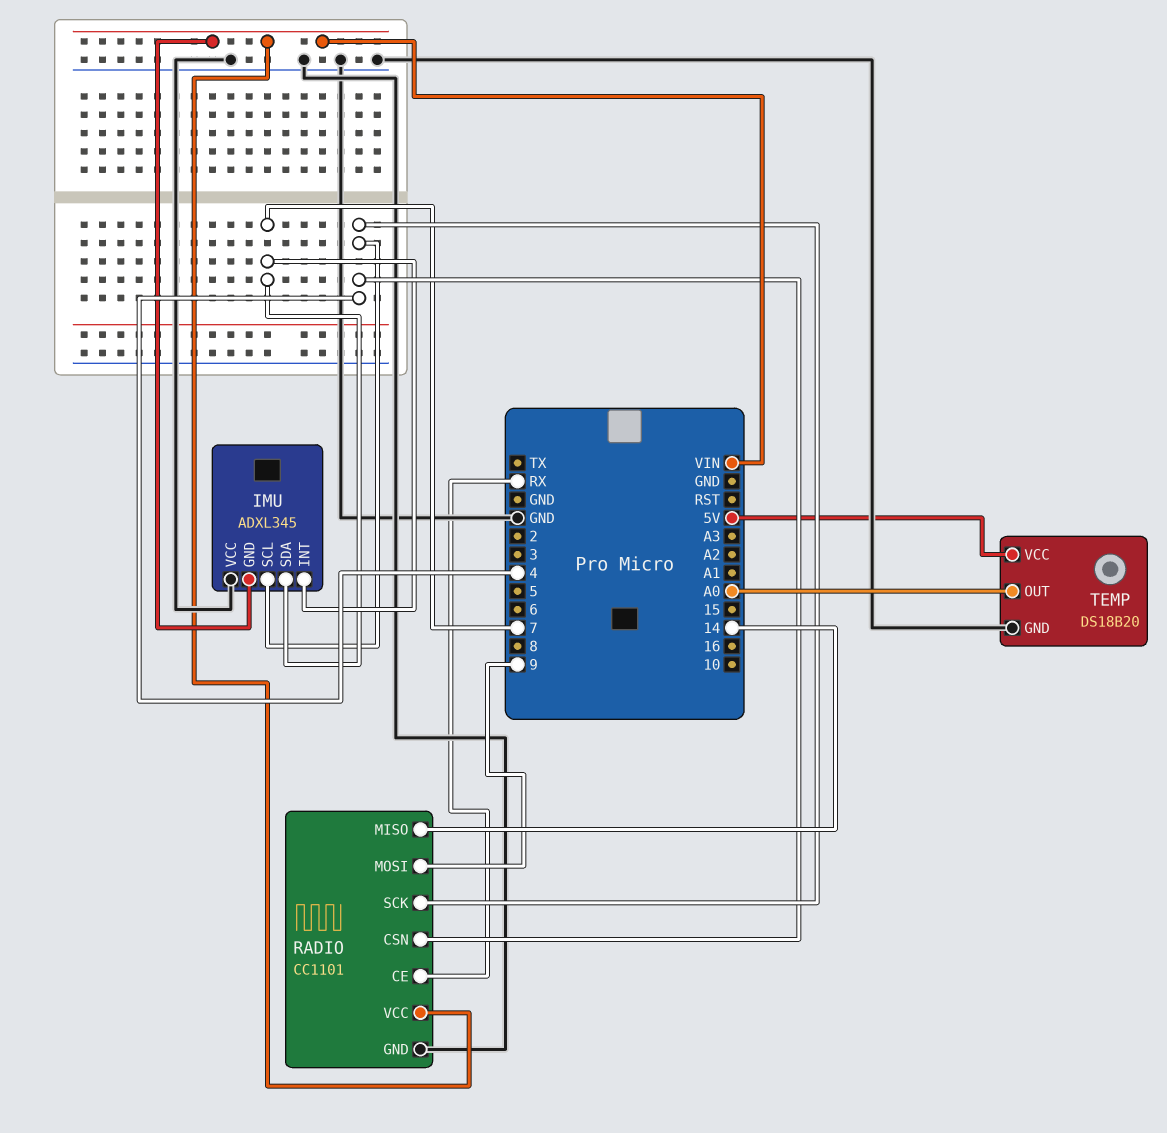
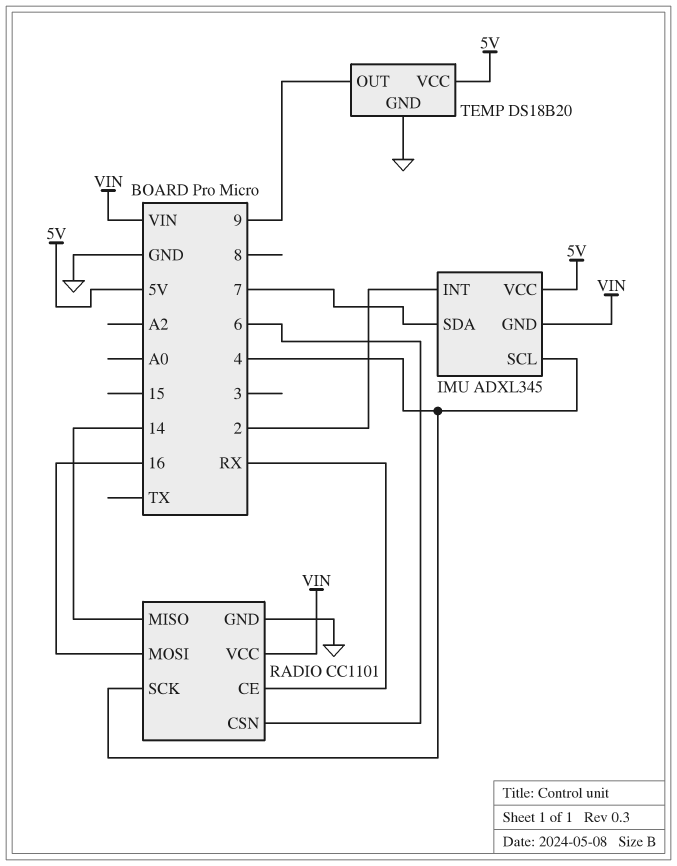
IMU pin INT: 7 -> 2
IMU pin VCC: GND -> 5V
RADIO pin CSN: 4 -> 6
RADIO pin MOSI: 9 -> 16
TEMP pin OUT: A0 -> 9

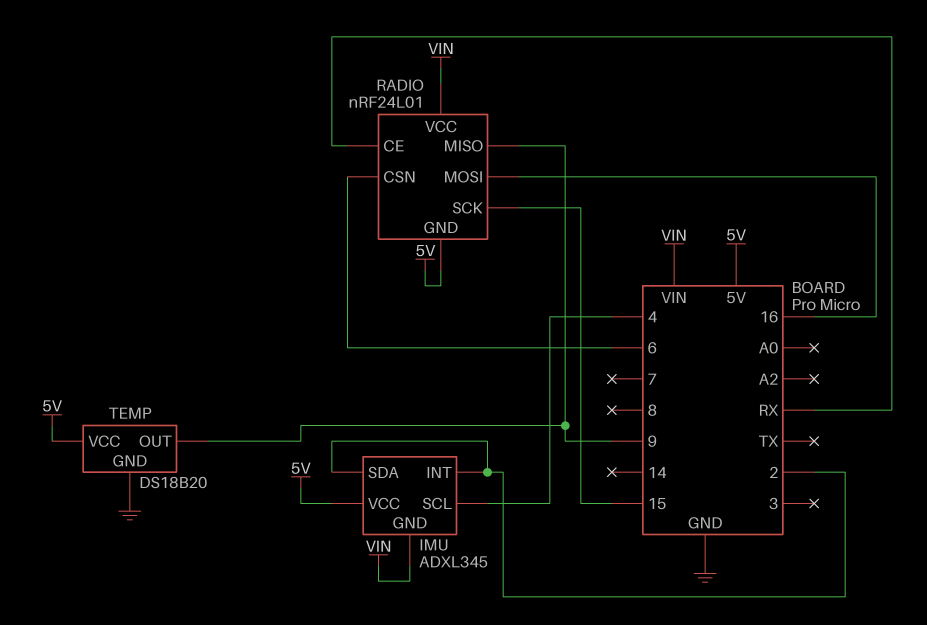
IMU pin SDA: 7 -> 2
RADIO: CC1101 -> nRF24L01
RADIO pin GND: GND -> 5V
RADIO pin MISO: 14 -> 9
RADIO pin SCK: 4 -> 15

